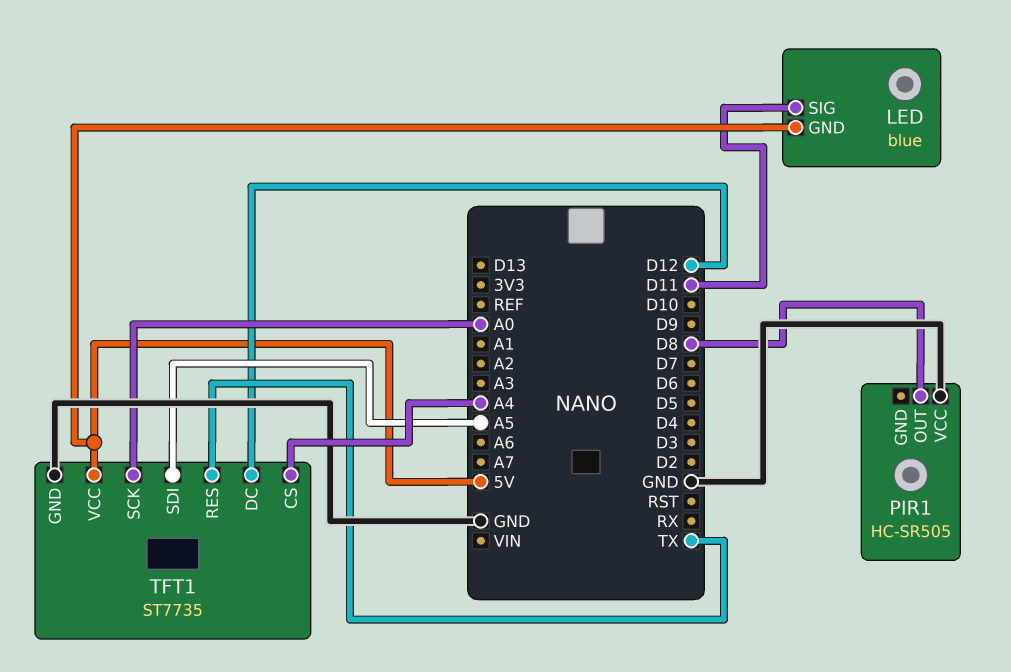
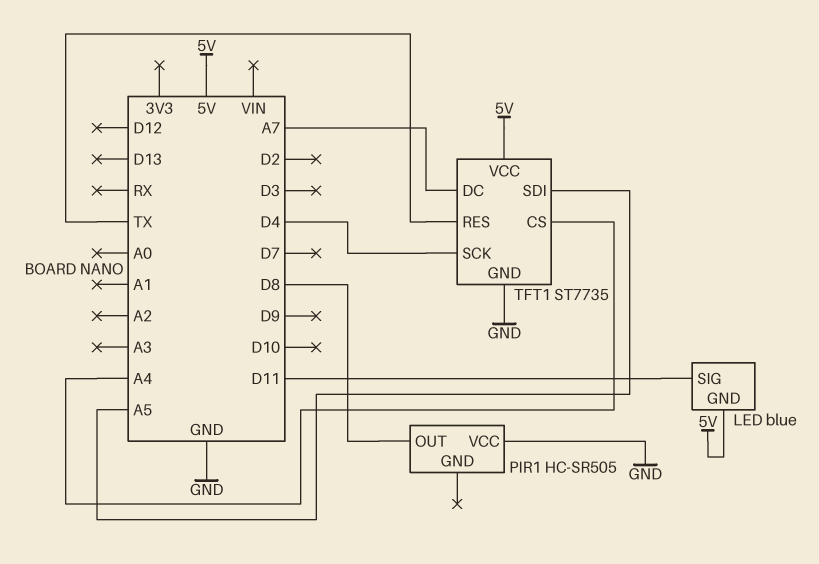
TFT1 pin DC: D12 -> A7
TFT1 pin SCK: A0 -> D4

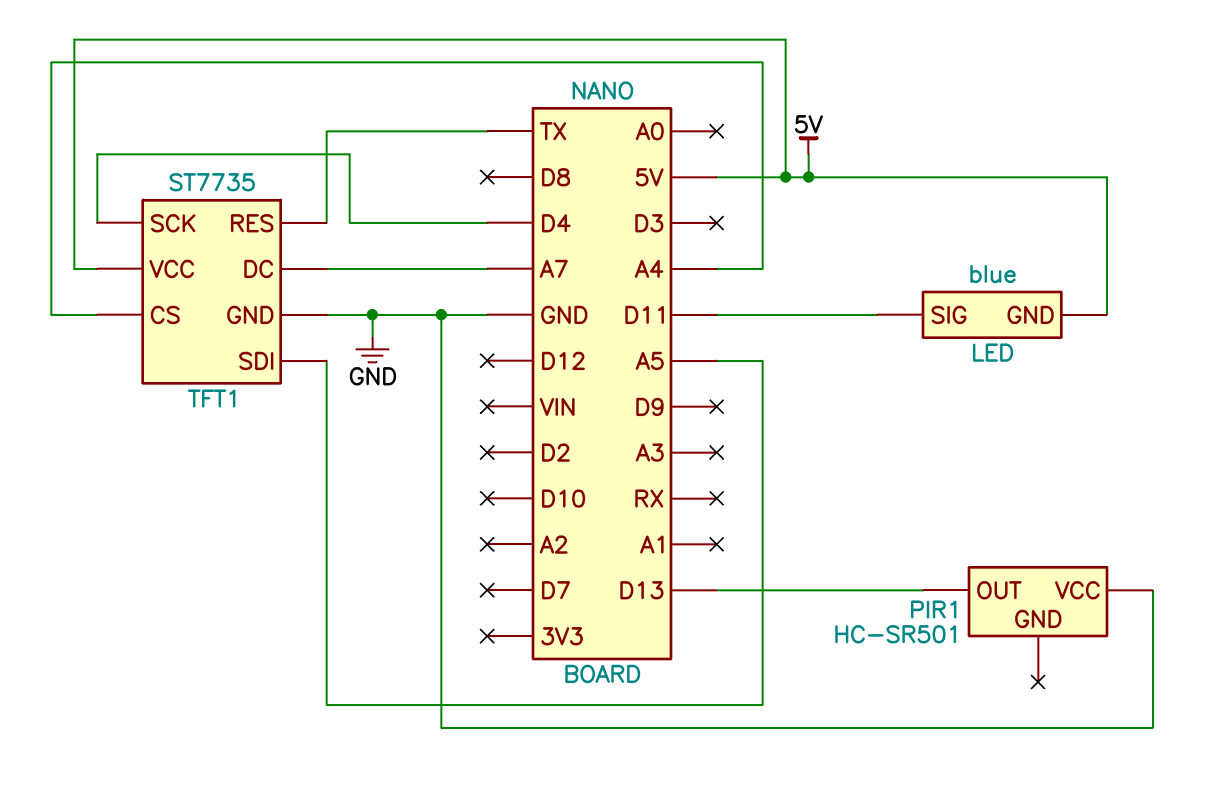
PIR1: HC-SR505 -> HC-SR501
PIR1 pin OUT: D8 -> D13

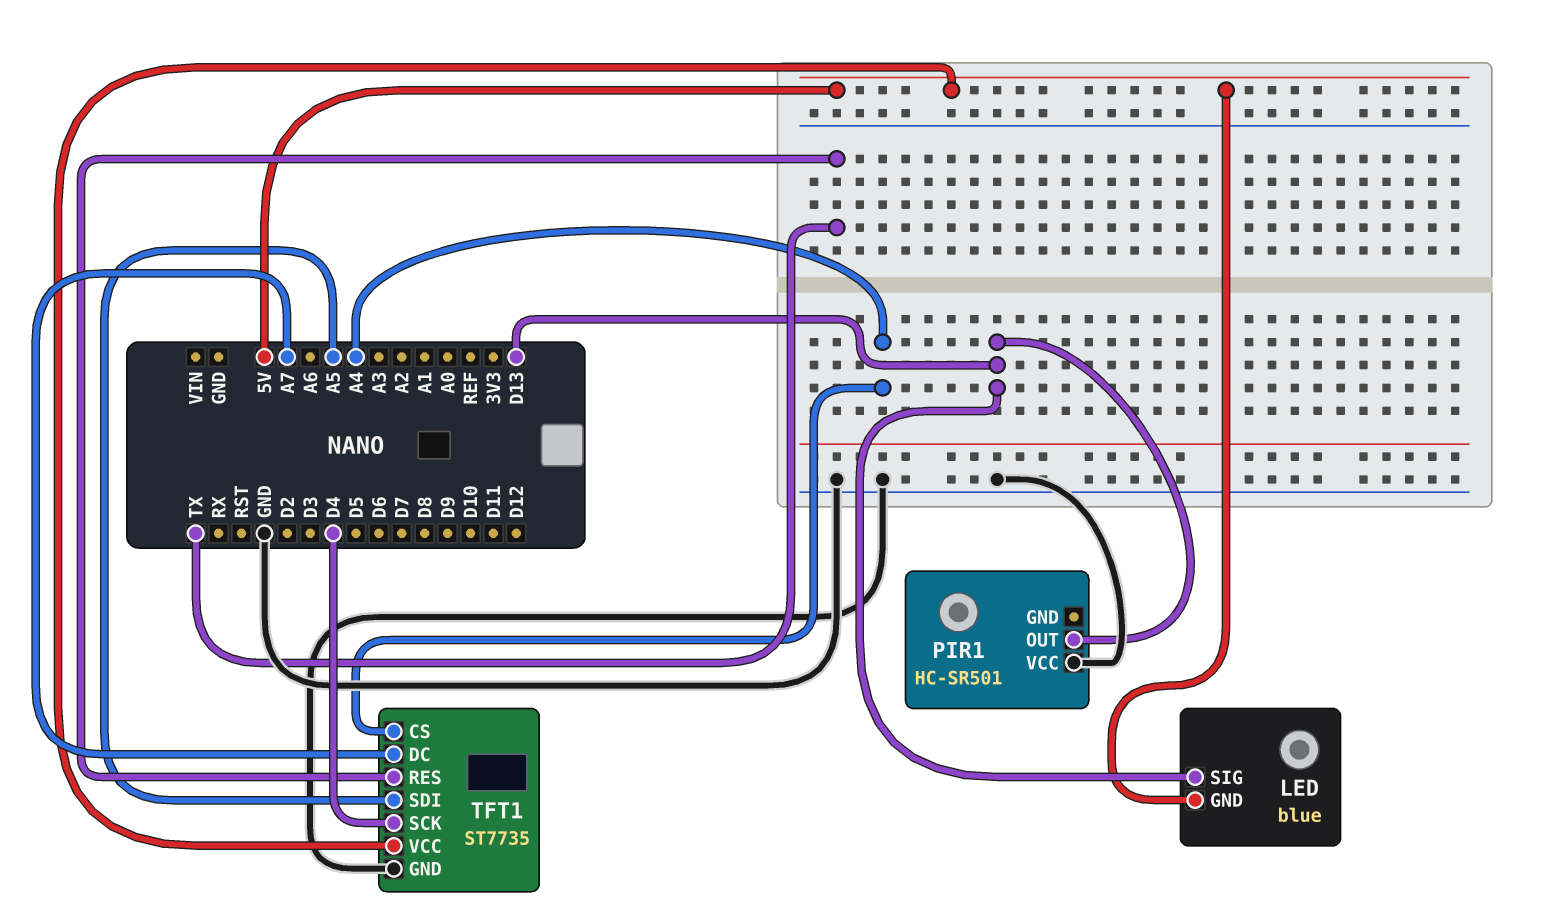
LED pin SIG: D11 -> D13

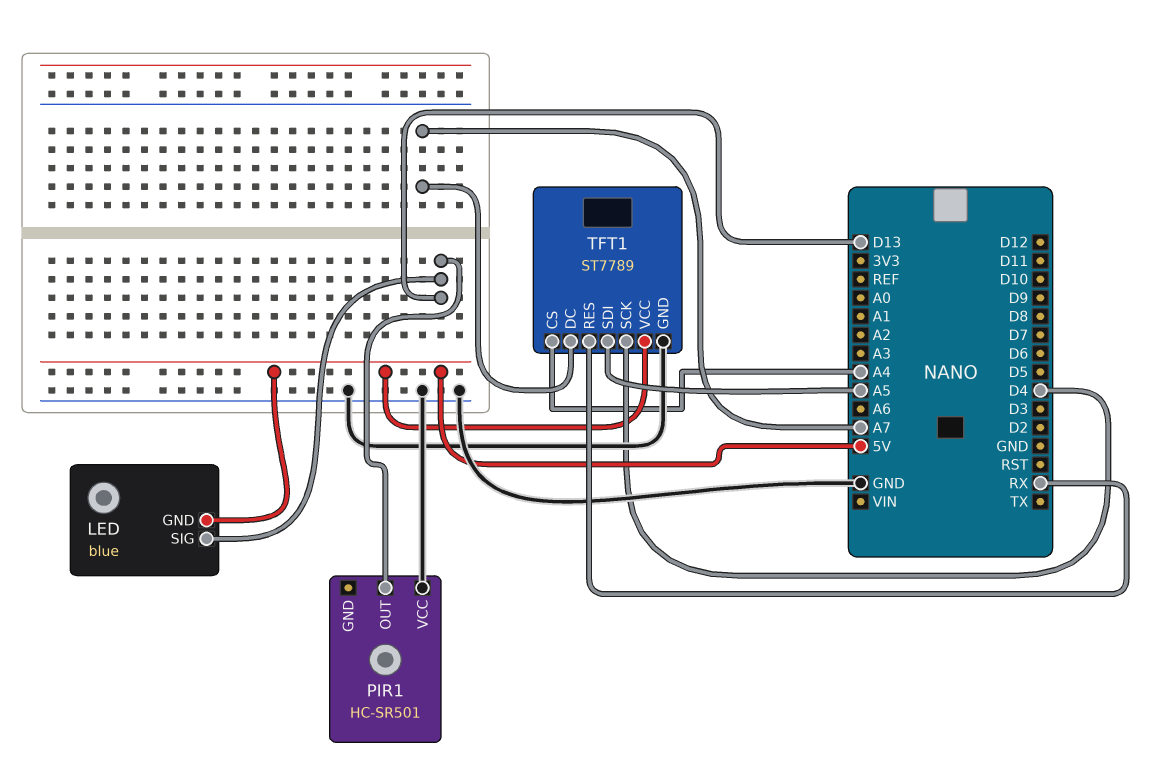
TFT1: ST7735 -> ST7789
TFT1 pin RES: TX -> RX

